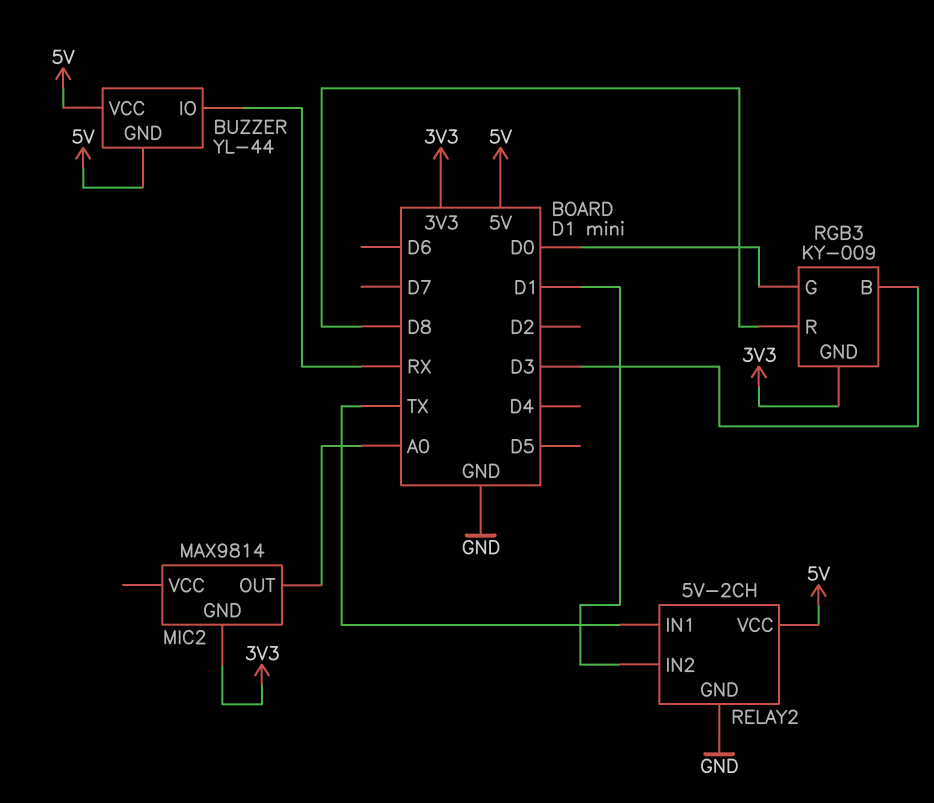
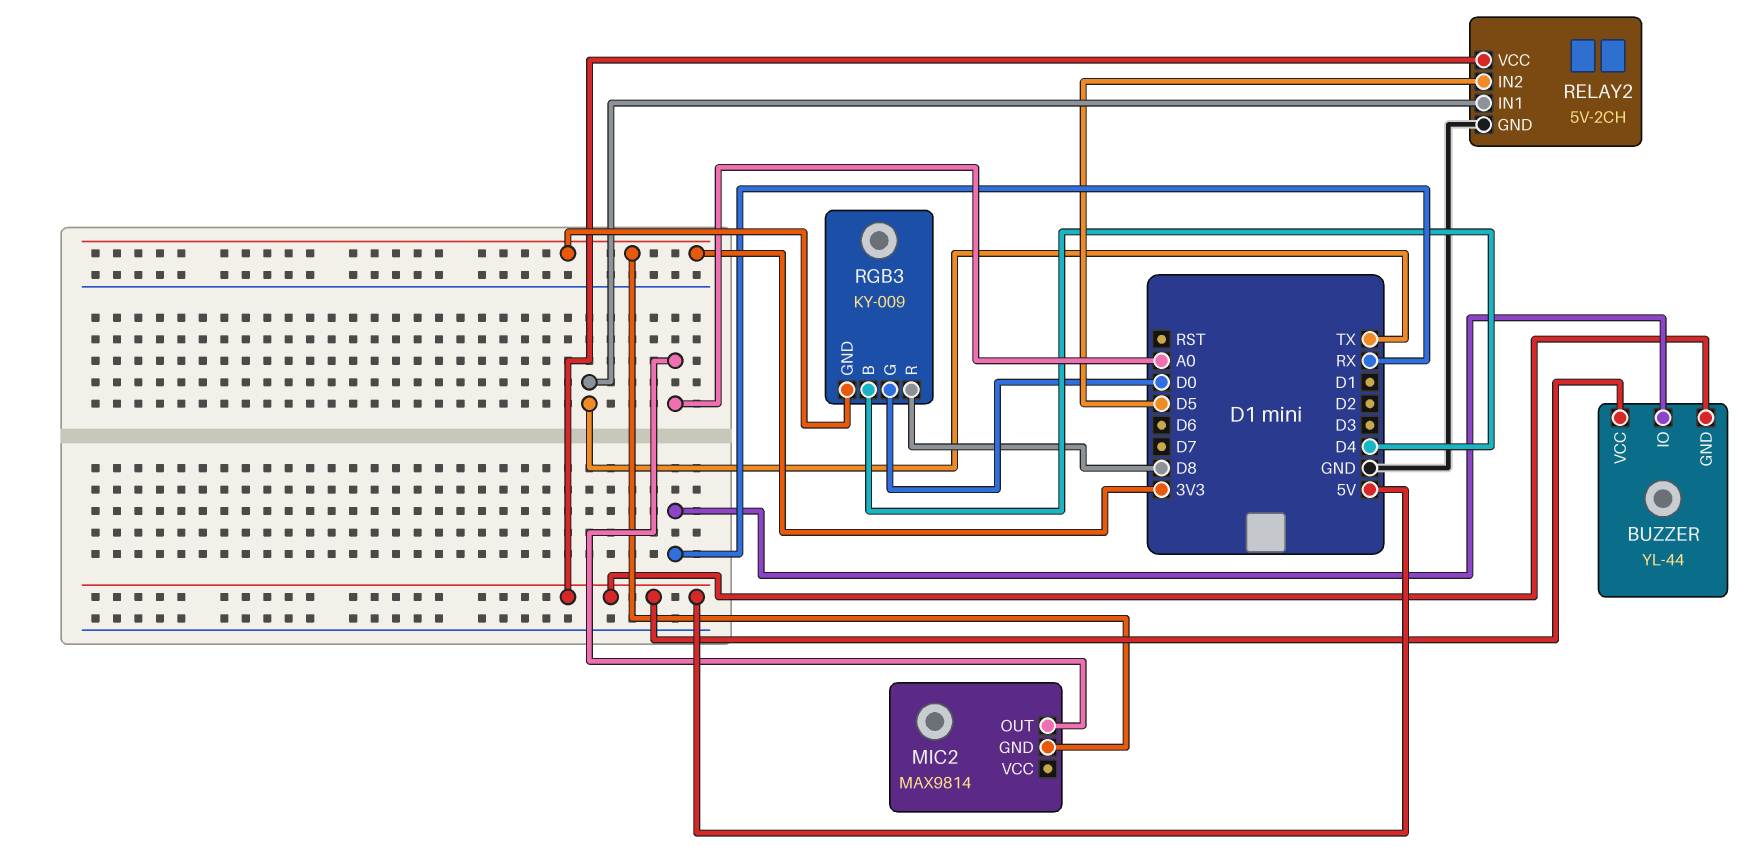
RELAY2 pin IN2: D1 -> D5
RGB3 pin B: D3 -> D4

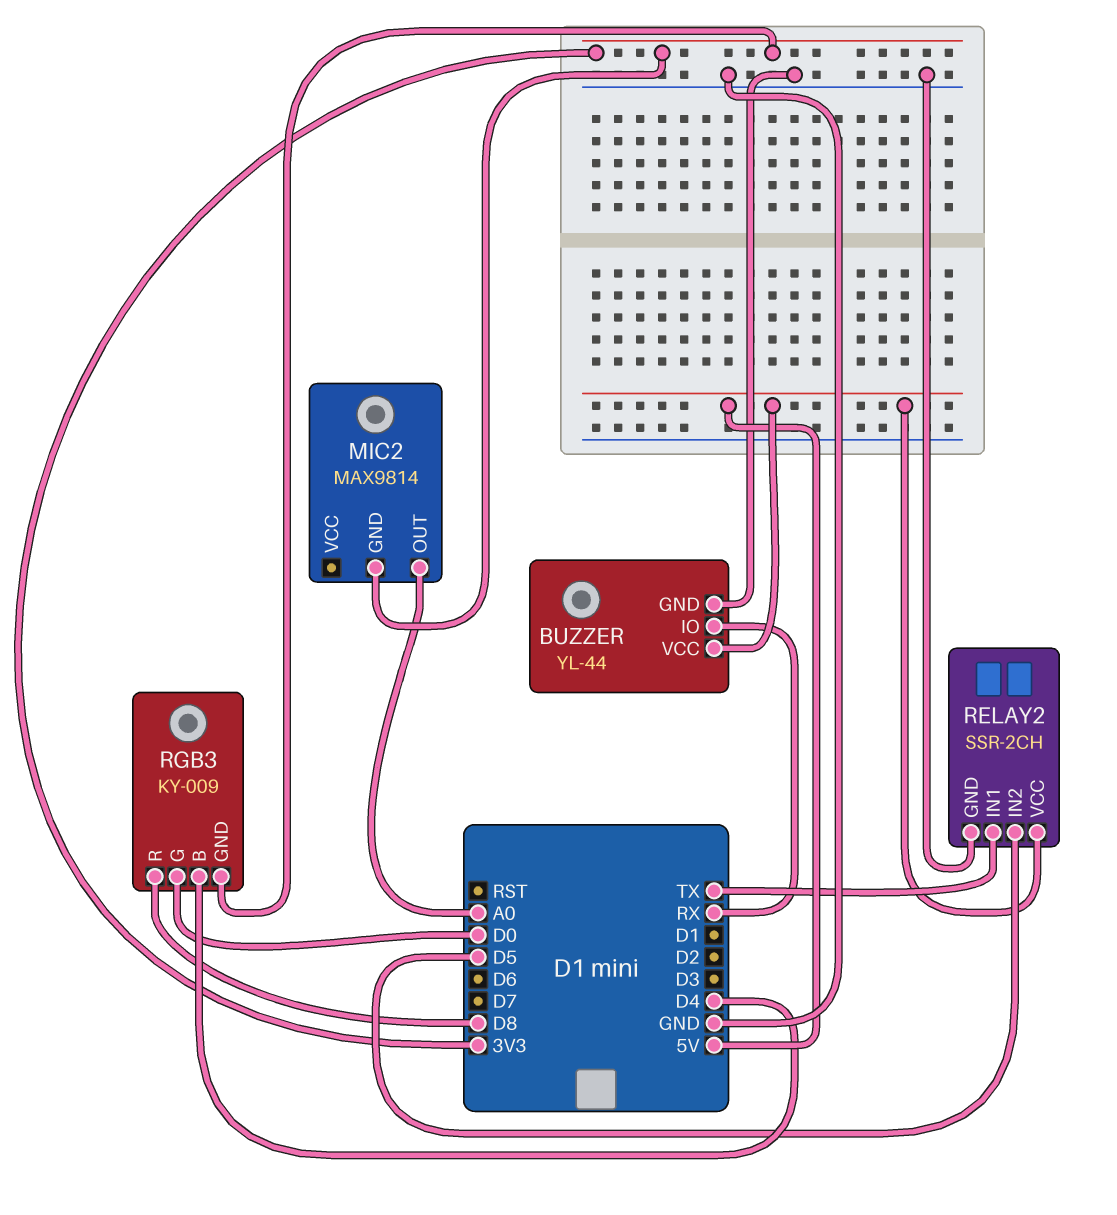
BUZZER pin GND: 5V -> GND
RELAY2: 5V-2CH -> SSR-2CH

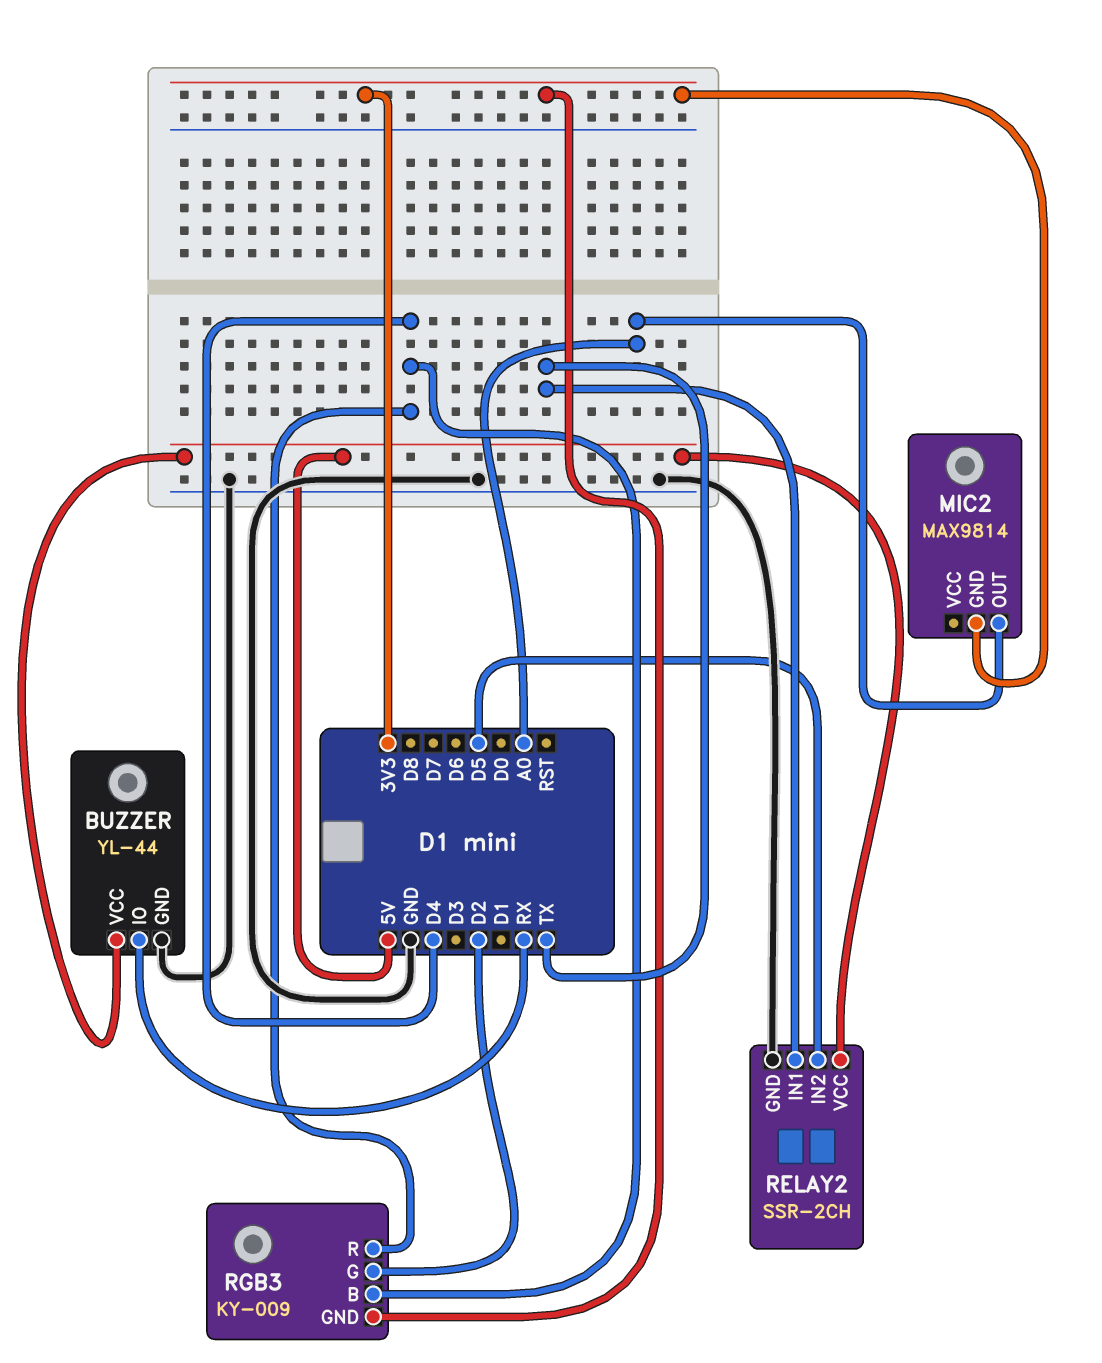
RGB3 pin G: D0 -> D2
RGB3 pin R: D8 -> D4

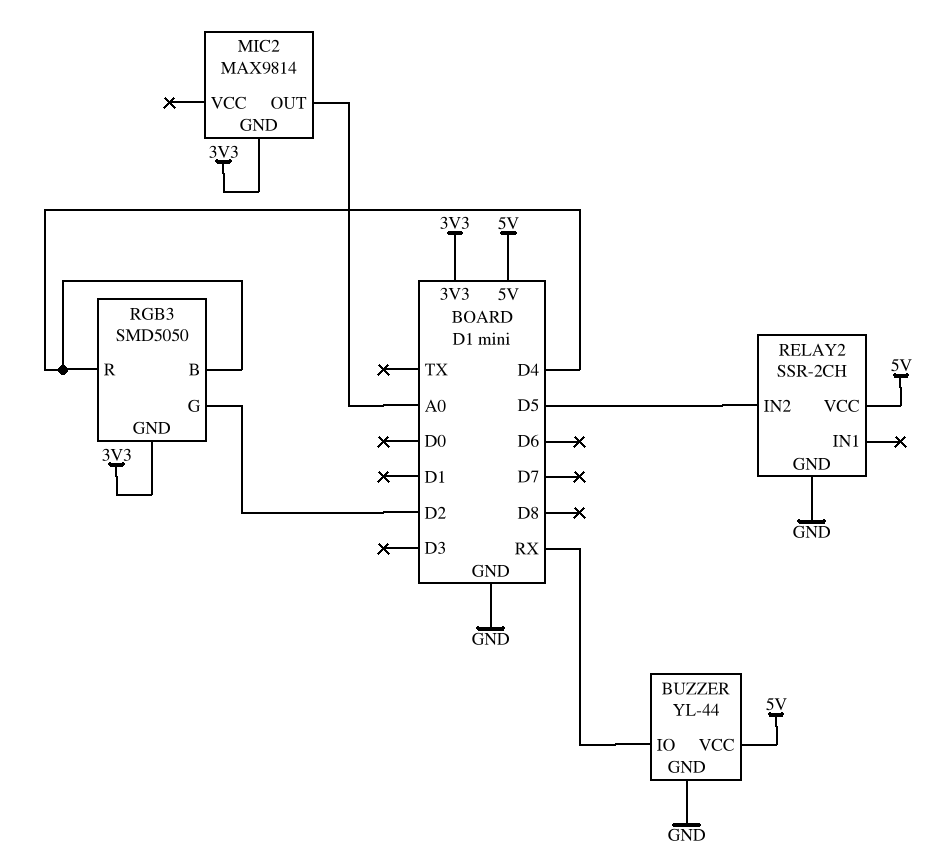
RELAY2 pin IN1: TX -> none
RGB3: KY-009 -> SMD5050

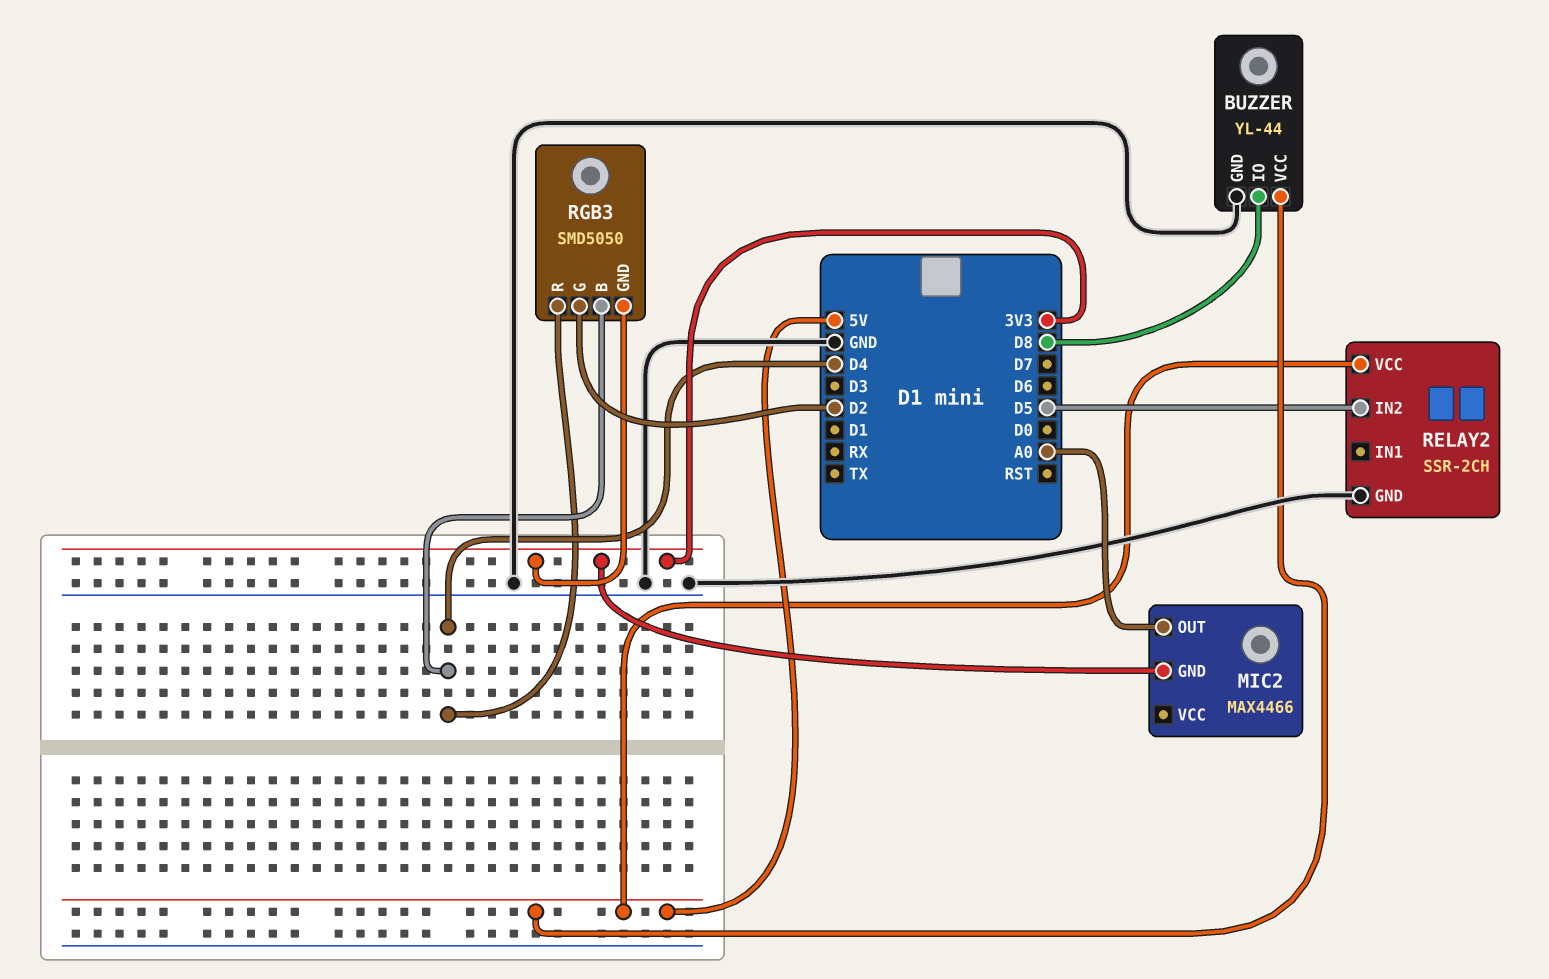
BUZZER pin IO: RX -> D8
MIC2: MAX9814 -> MAX4466

